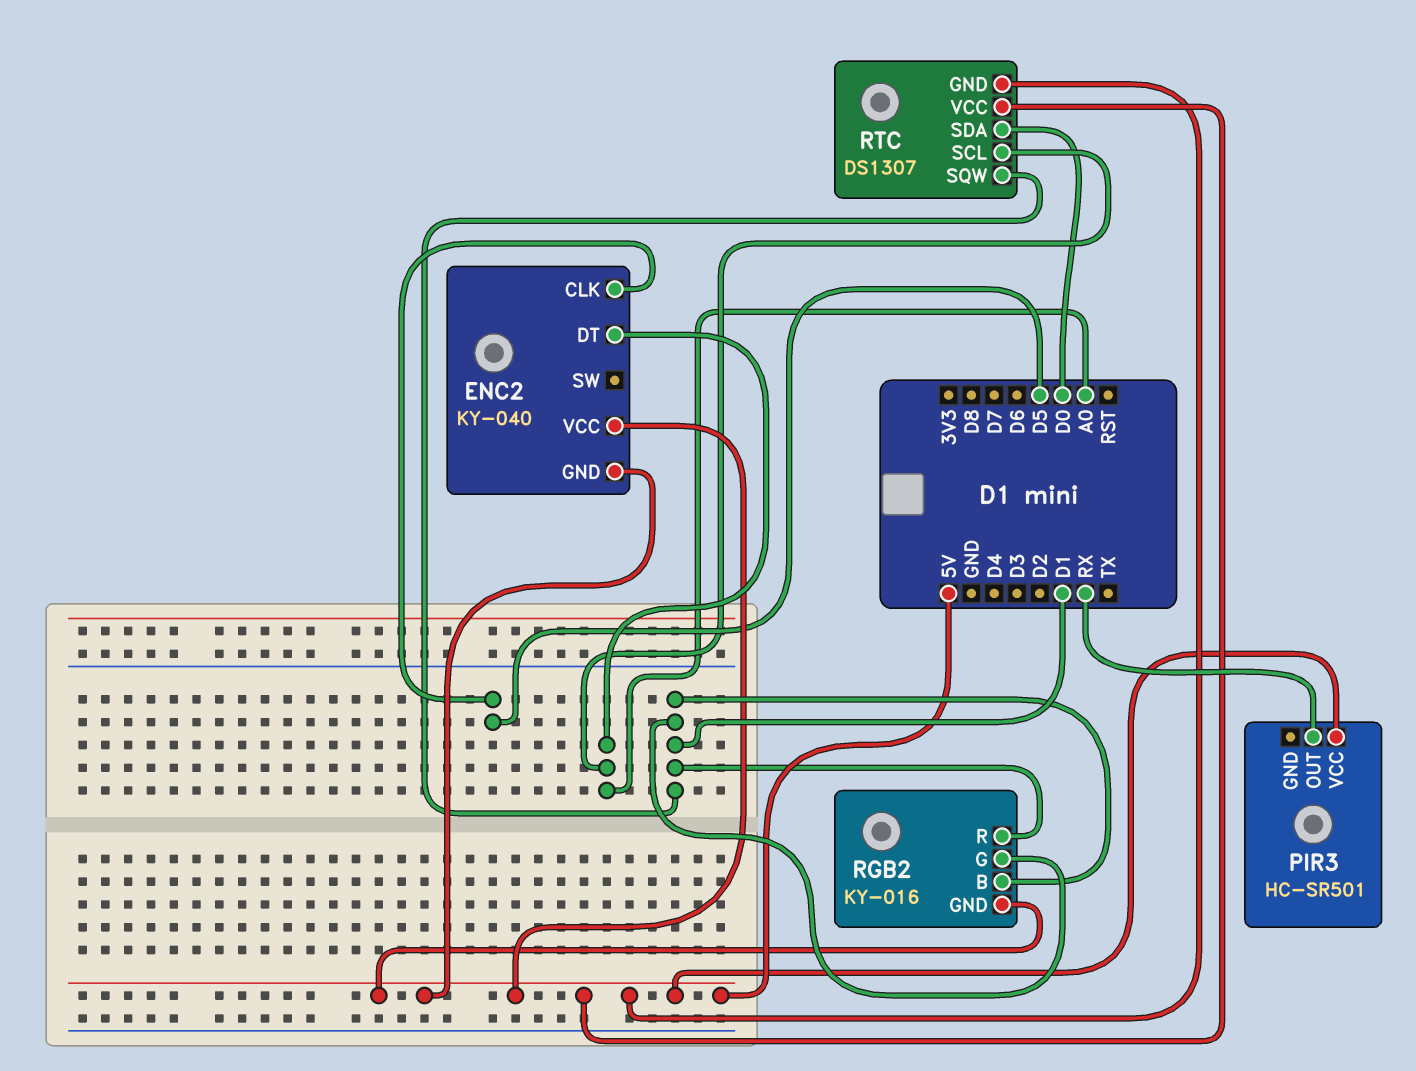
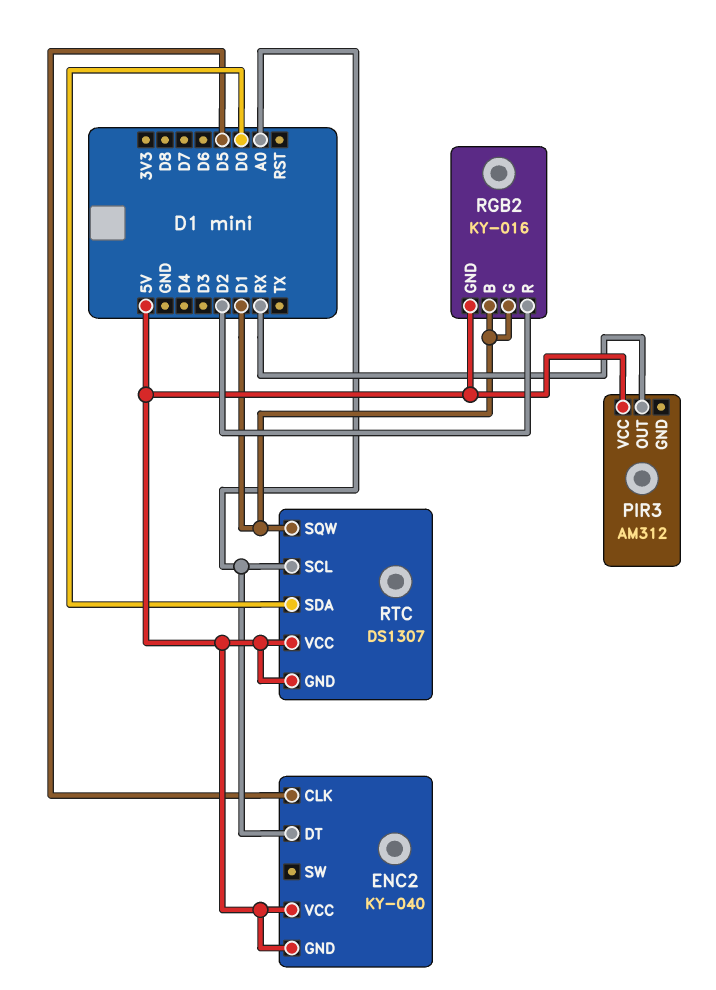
PIR3: HC-SR501 -> AM312
RGB2 pin R: D1 -> D2

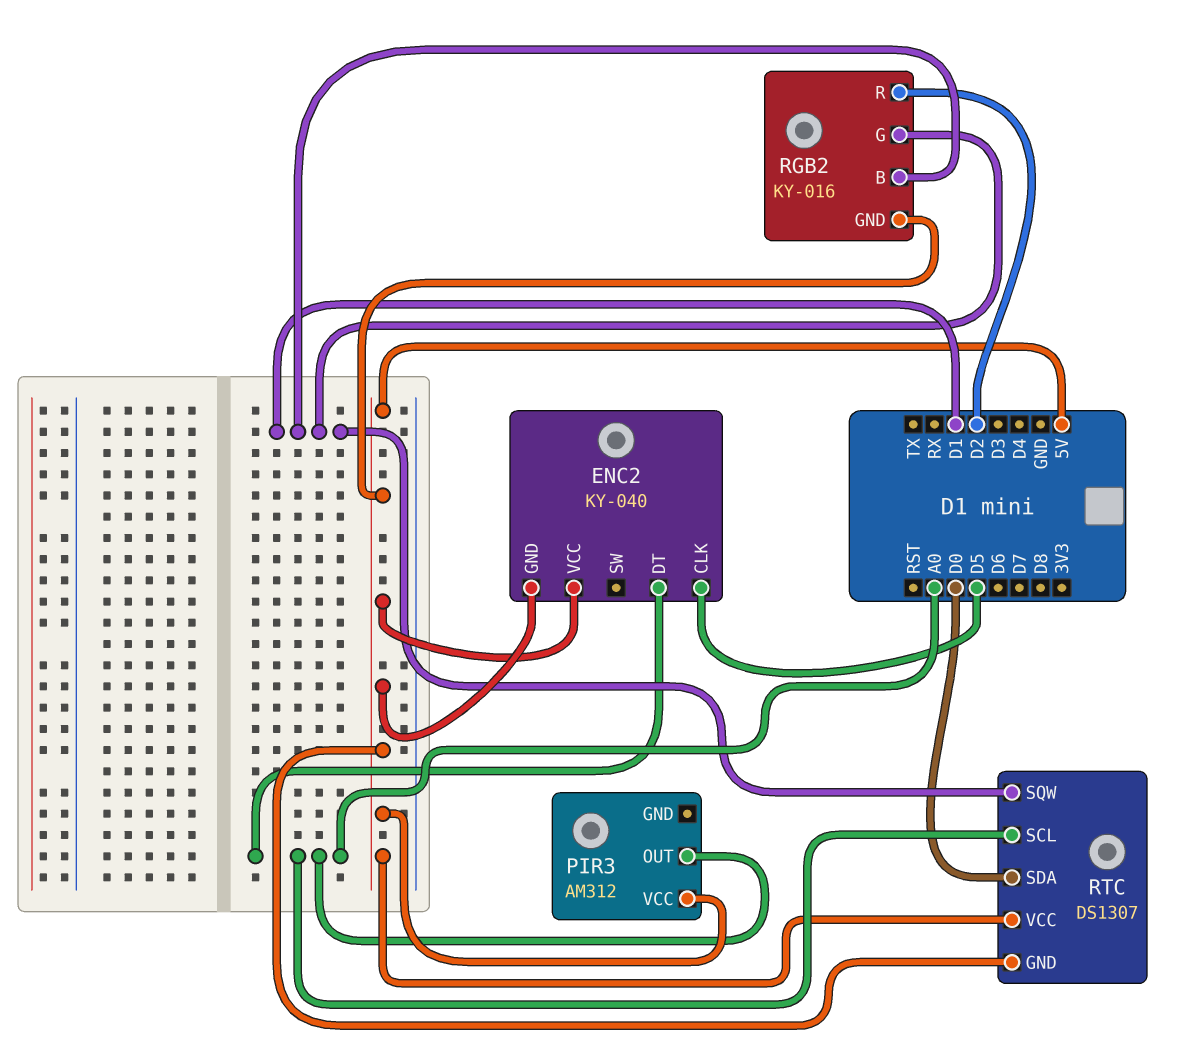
PIR3 pin OUT: RX -> A0

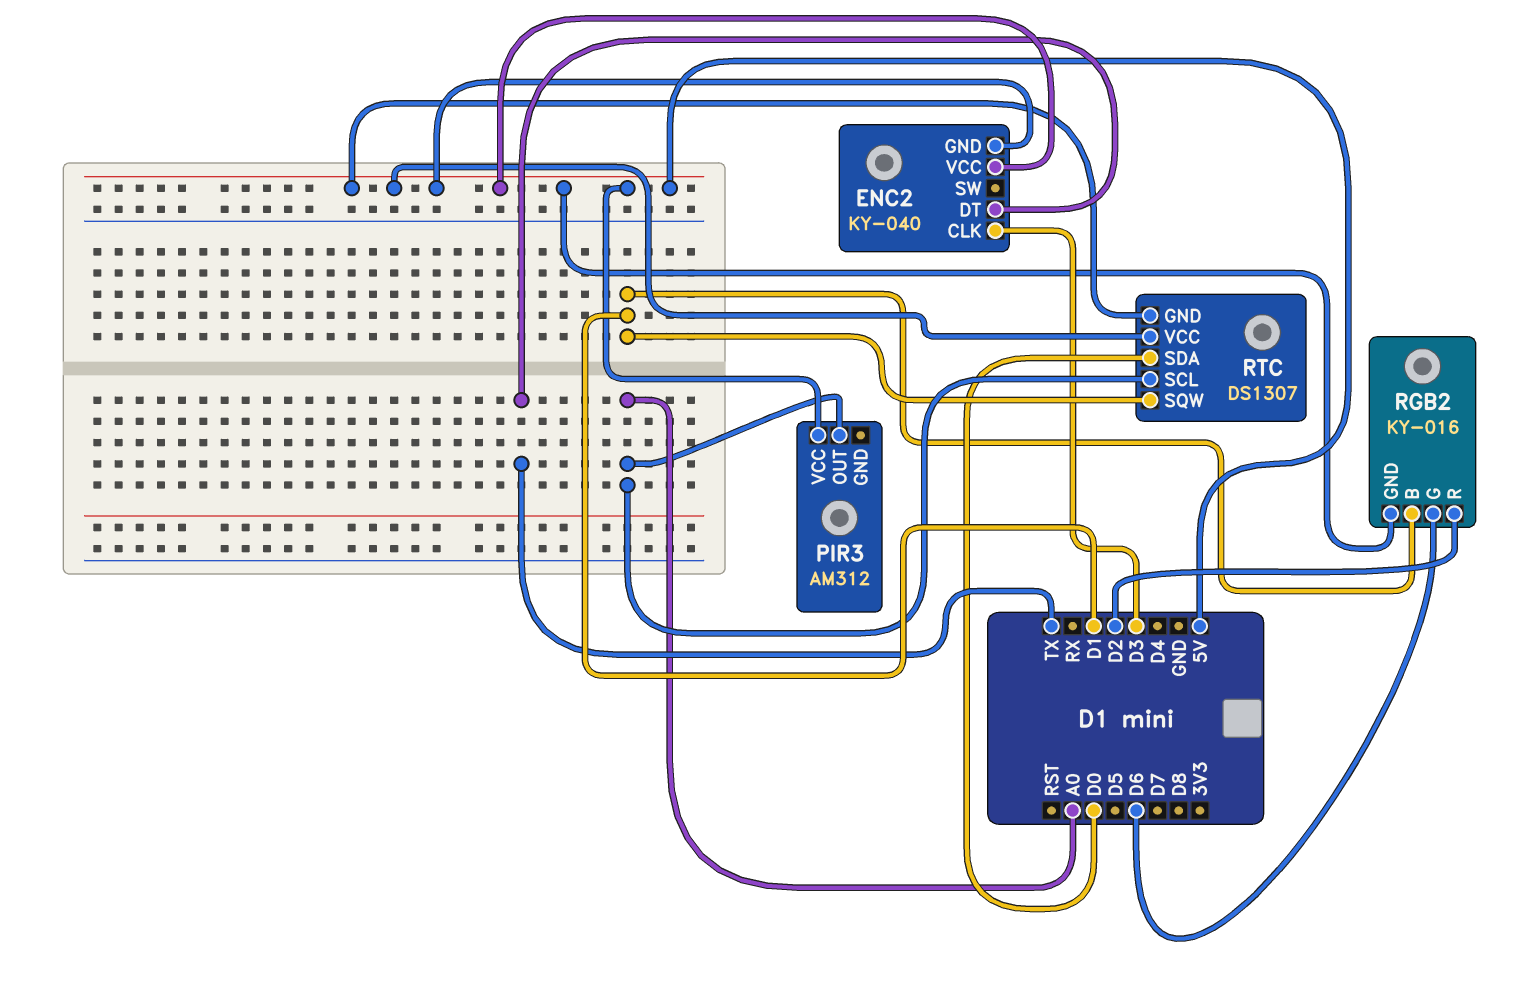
ENC2 pin CLK: D5 -> D3
ENC2 pin DT: A0 -> TX
RGB2 pin G: D1 -> D6

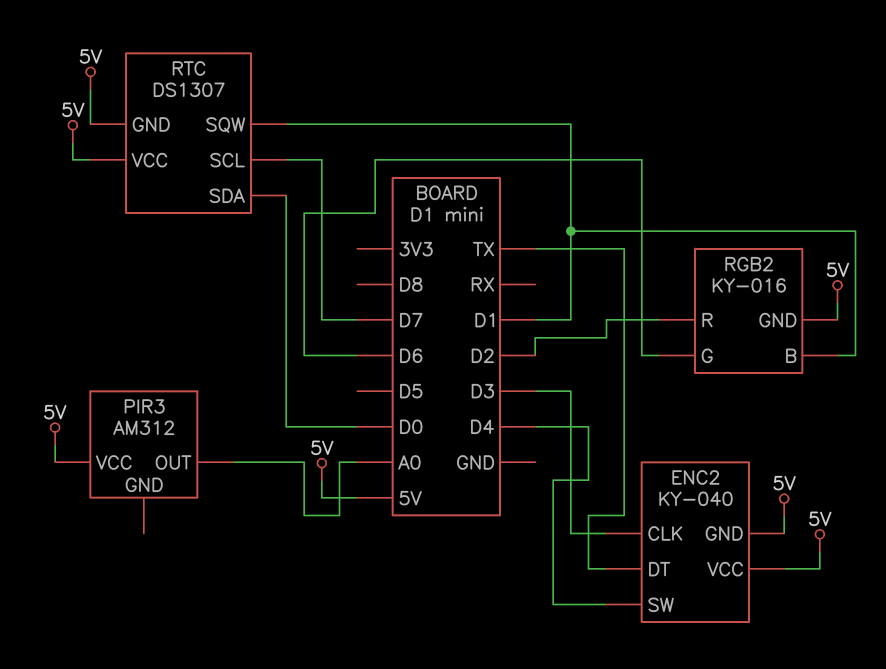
ENC2 pin SW: none -> D4
RTC pin SCL: A0 -> D7

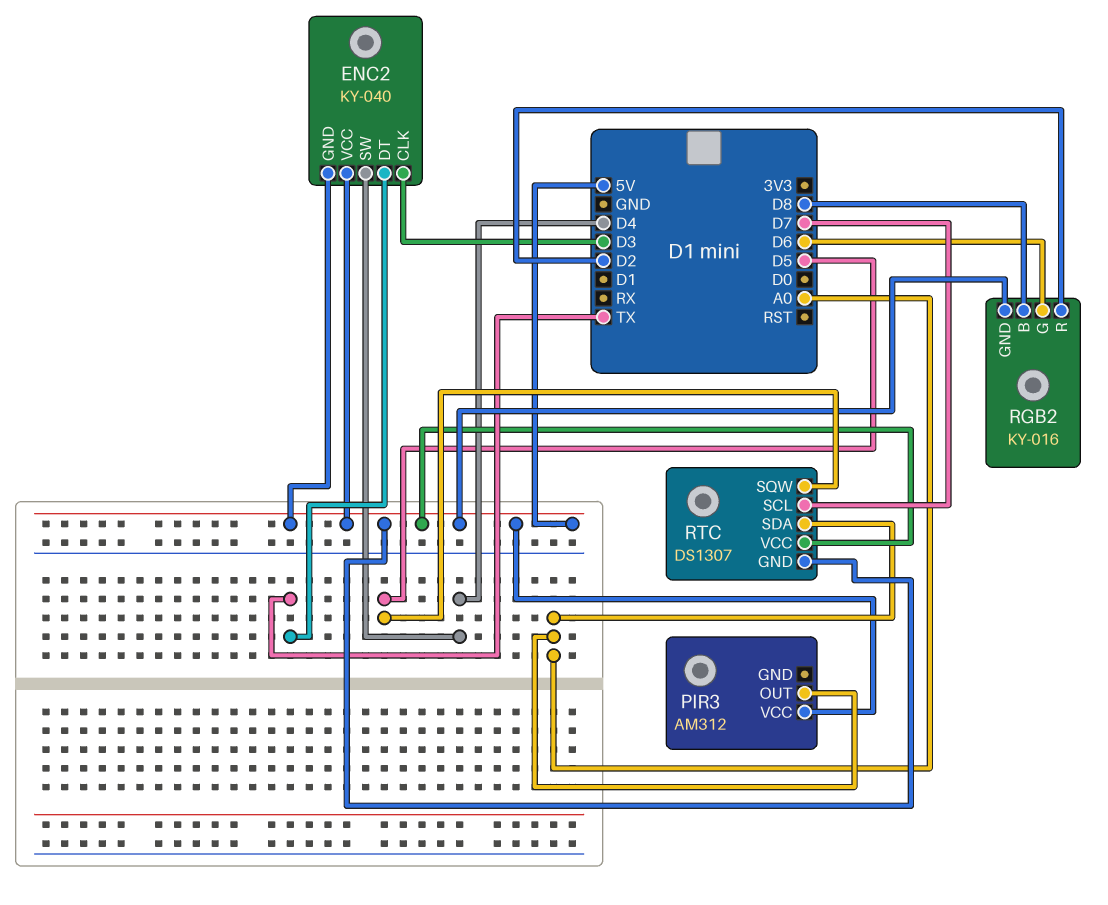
RGB2 pin B: D1 -> D8
RTC pin SDA: D0 -> A0
RTC pin SQW: D1 -> D5

